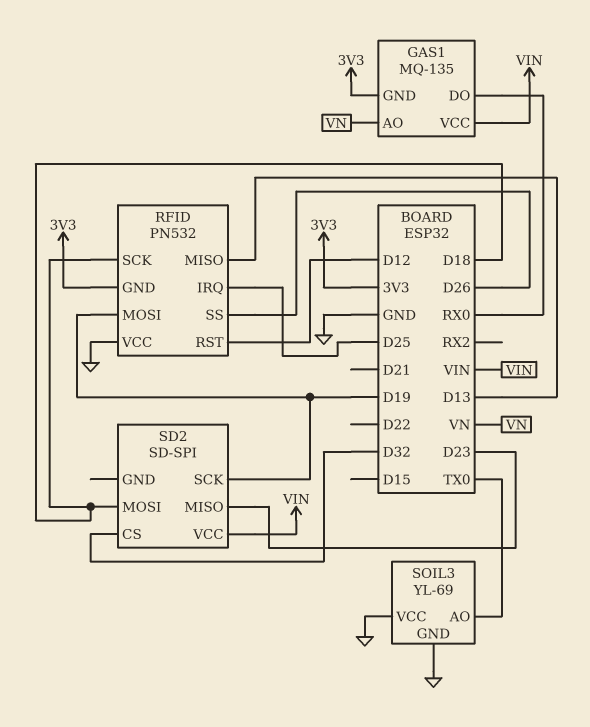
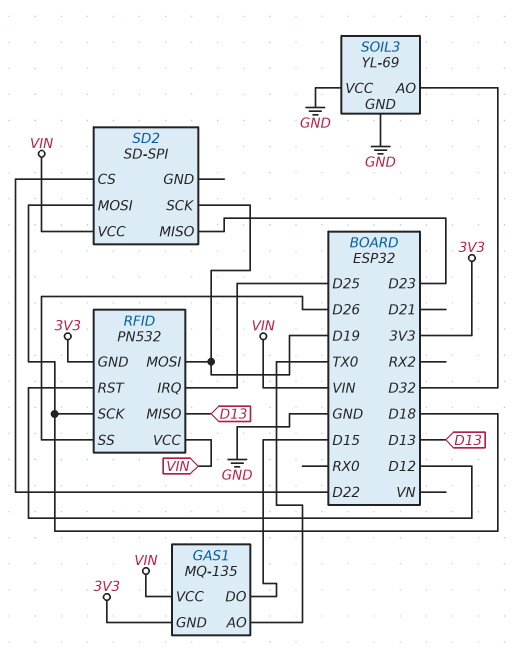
GAS1 pin AO: VN -> TX0
GAS1 pin DO: RX0 -> D15
RFID pin VCC: GND -> VIN
SD2 pin CS: D32 -> D22
SOIL3 pin AO: TX0 -> D32

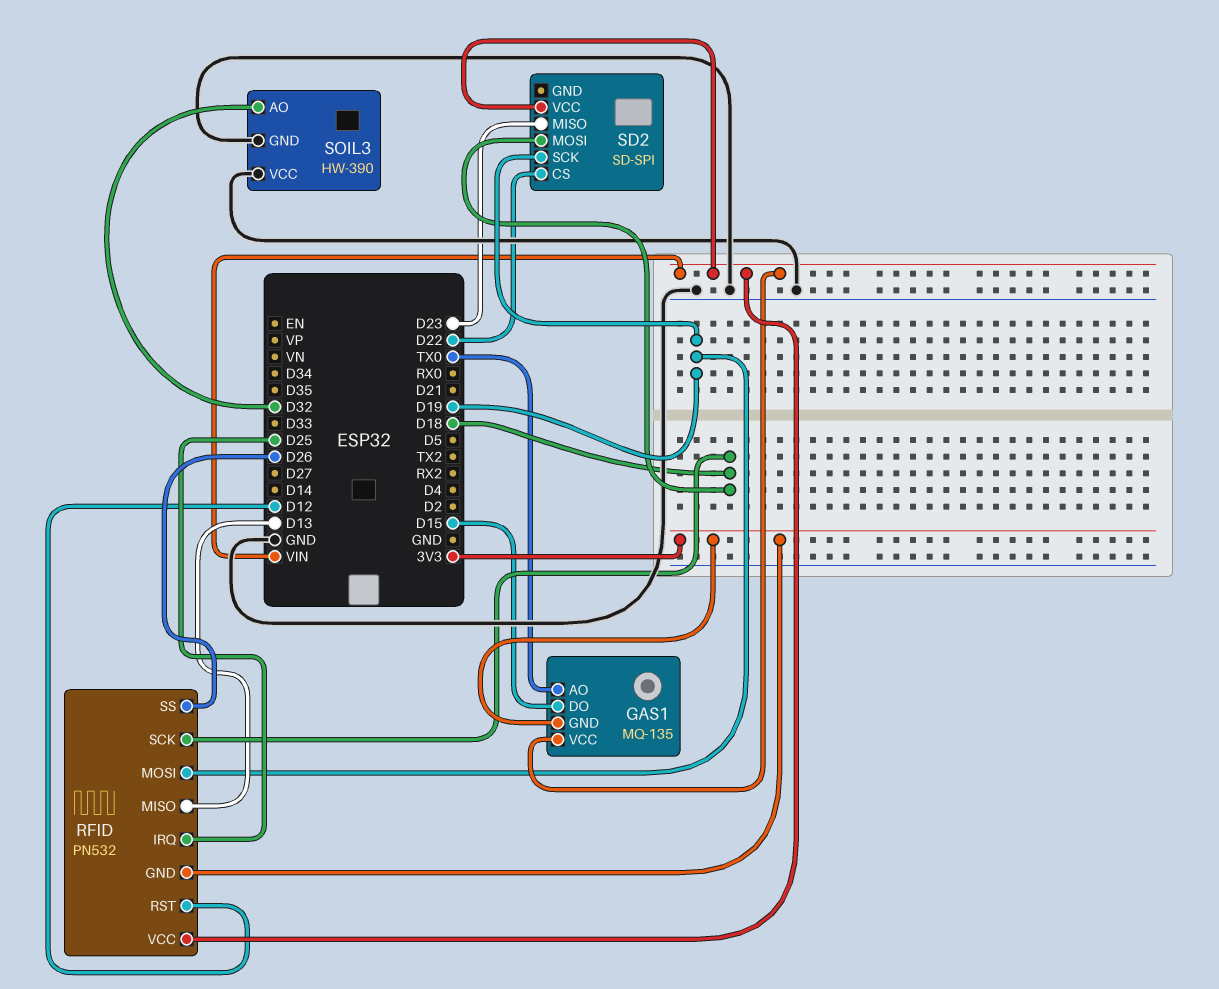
SOIL3: YL-69 -> HW-390

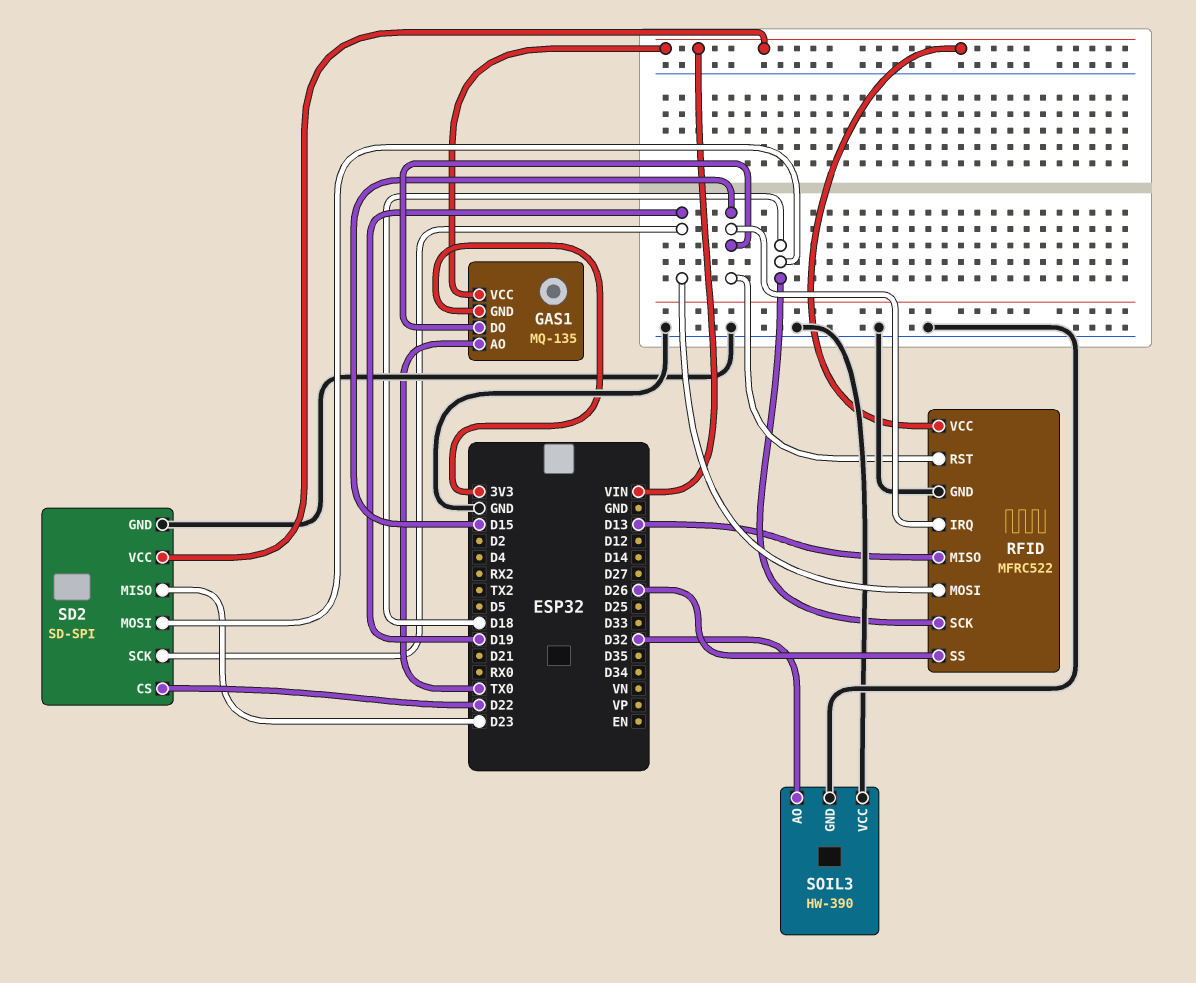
RFID: PN532 -> MFRC522
RFID pin GND: 3V3 -> GND
RFID pin IRQ: D25 -> D15
RFID pin RST: D12 -> D15
SD2 pin GND: none -> GND

